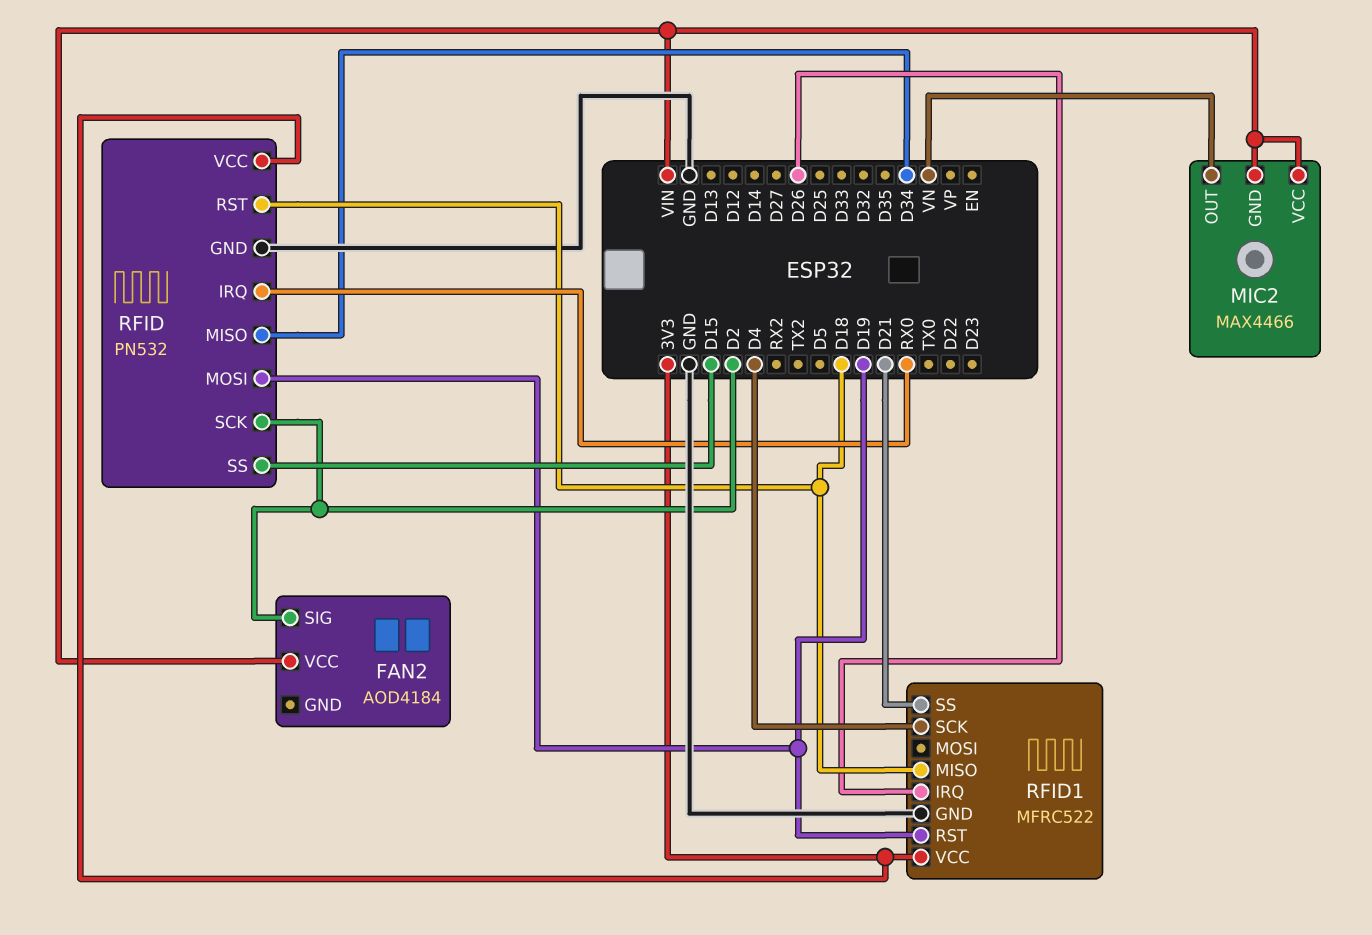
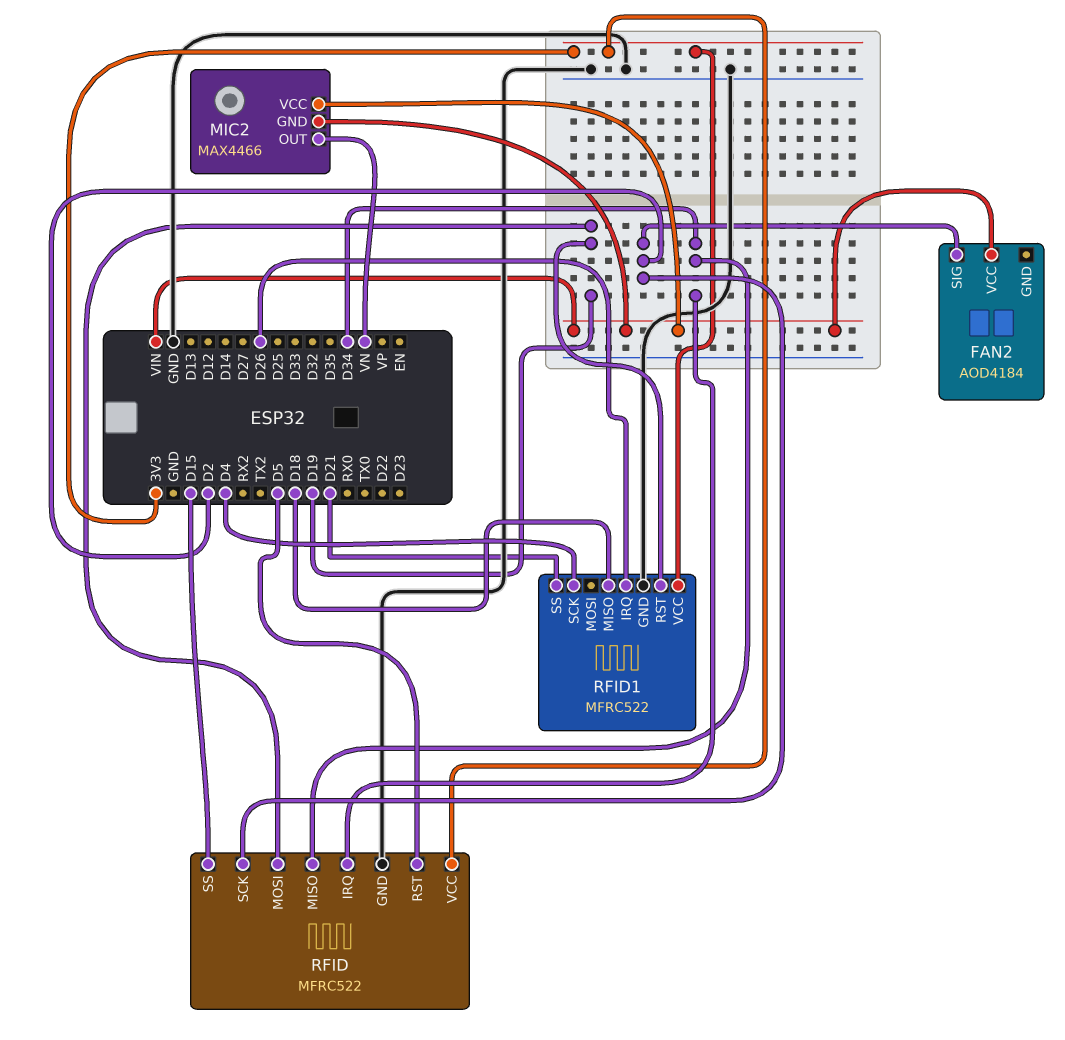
RFID: PN532 -> MFRC522
RFID pin IRQ: RX0 -> D34
RFID pin RST: D18 -> D5

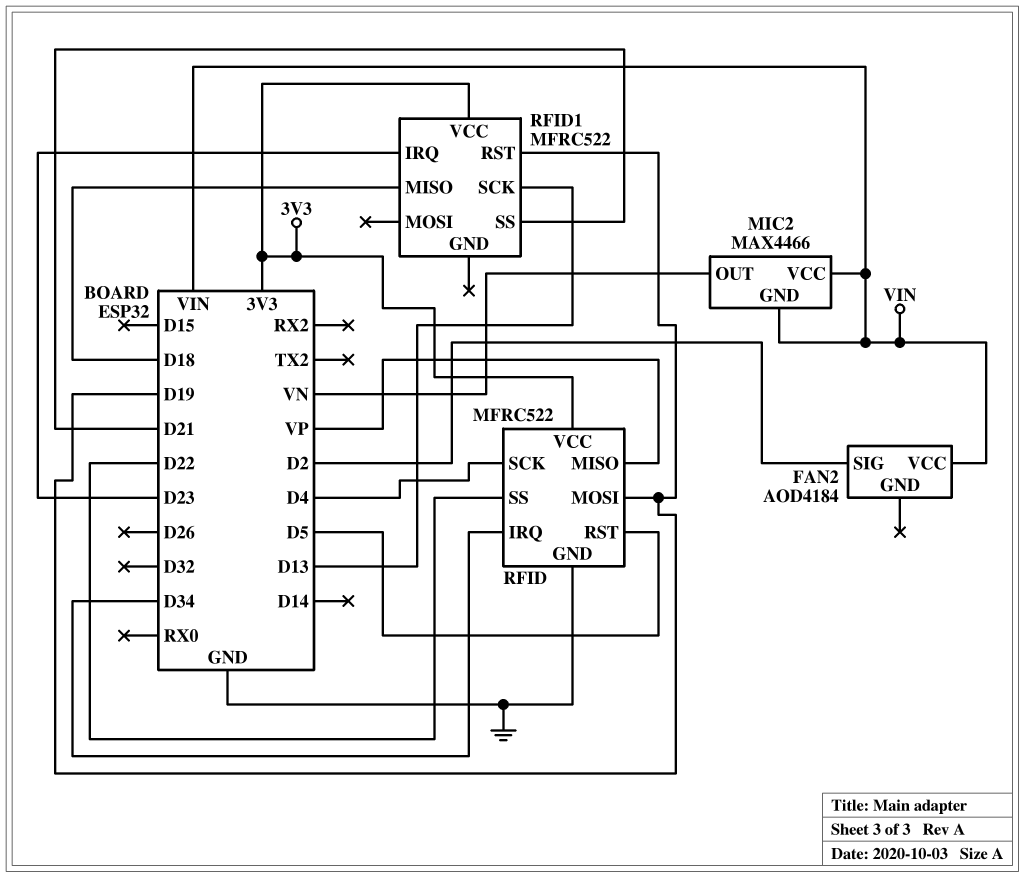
RFID pin MISO: D34 -> VP
RFID pin SCK: D2 -> D4
RFID pin SS: D15 -> D22
RFID1 pin GND: GND -> none
RFID1 pin IRQ: D26 -> D23
RFID1 pin SCK: D4 -> D13

